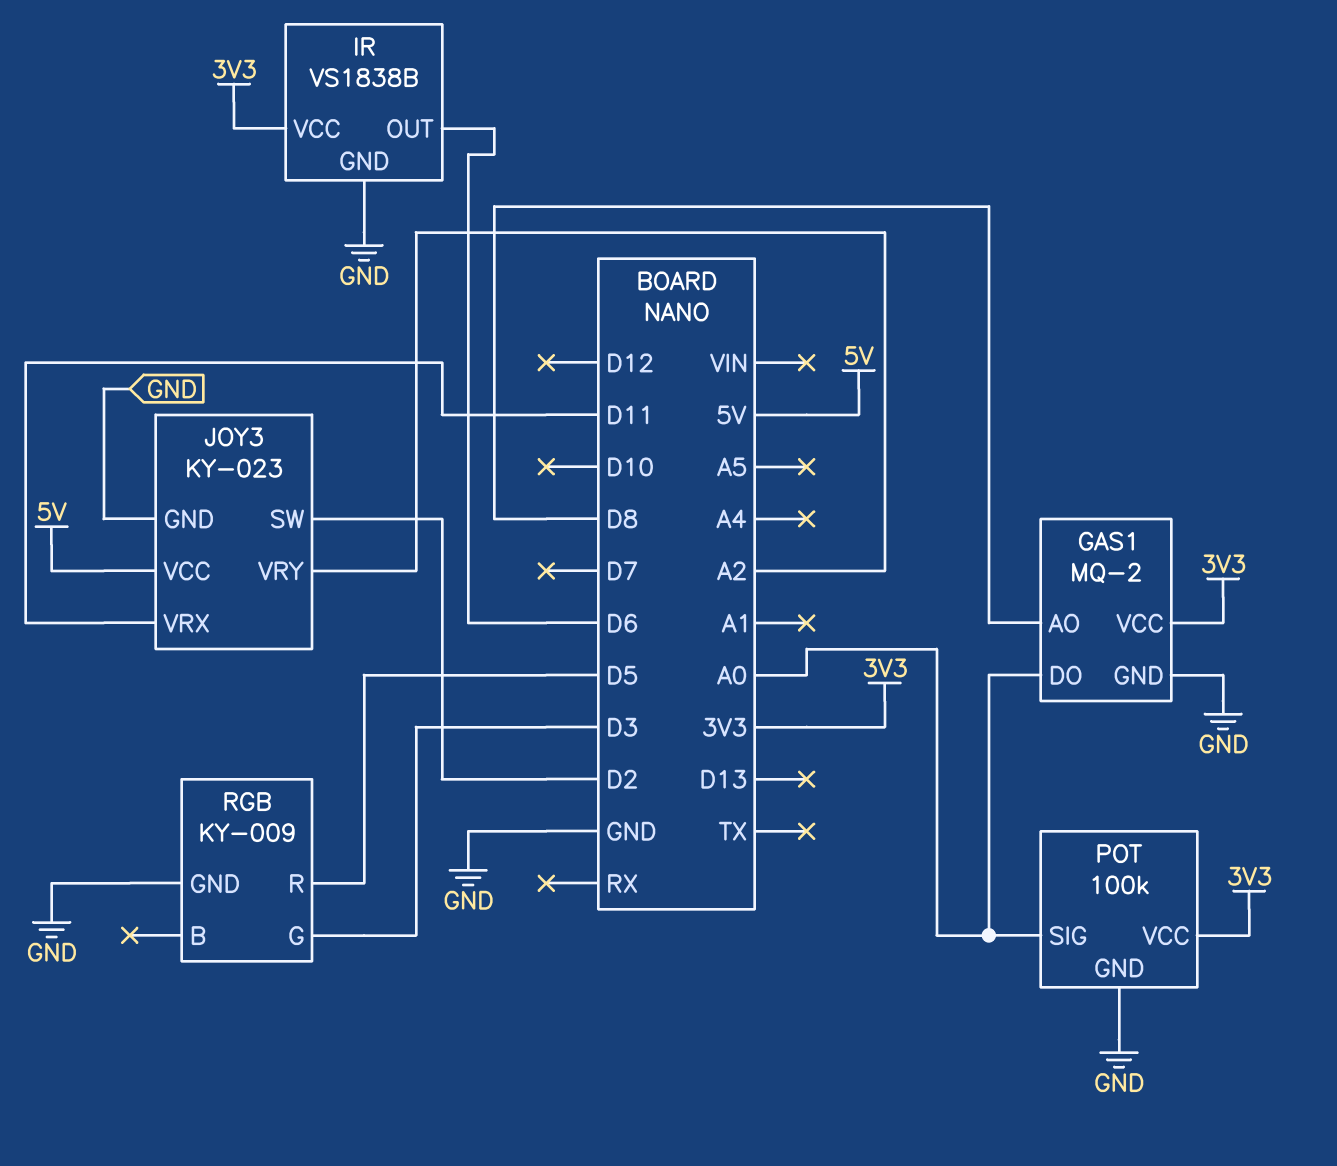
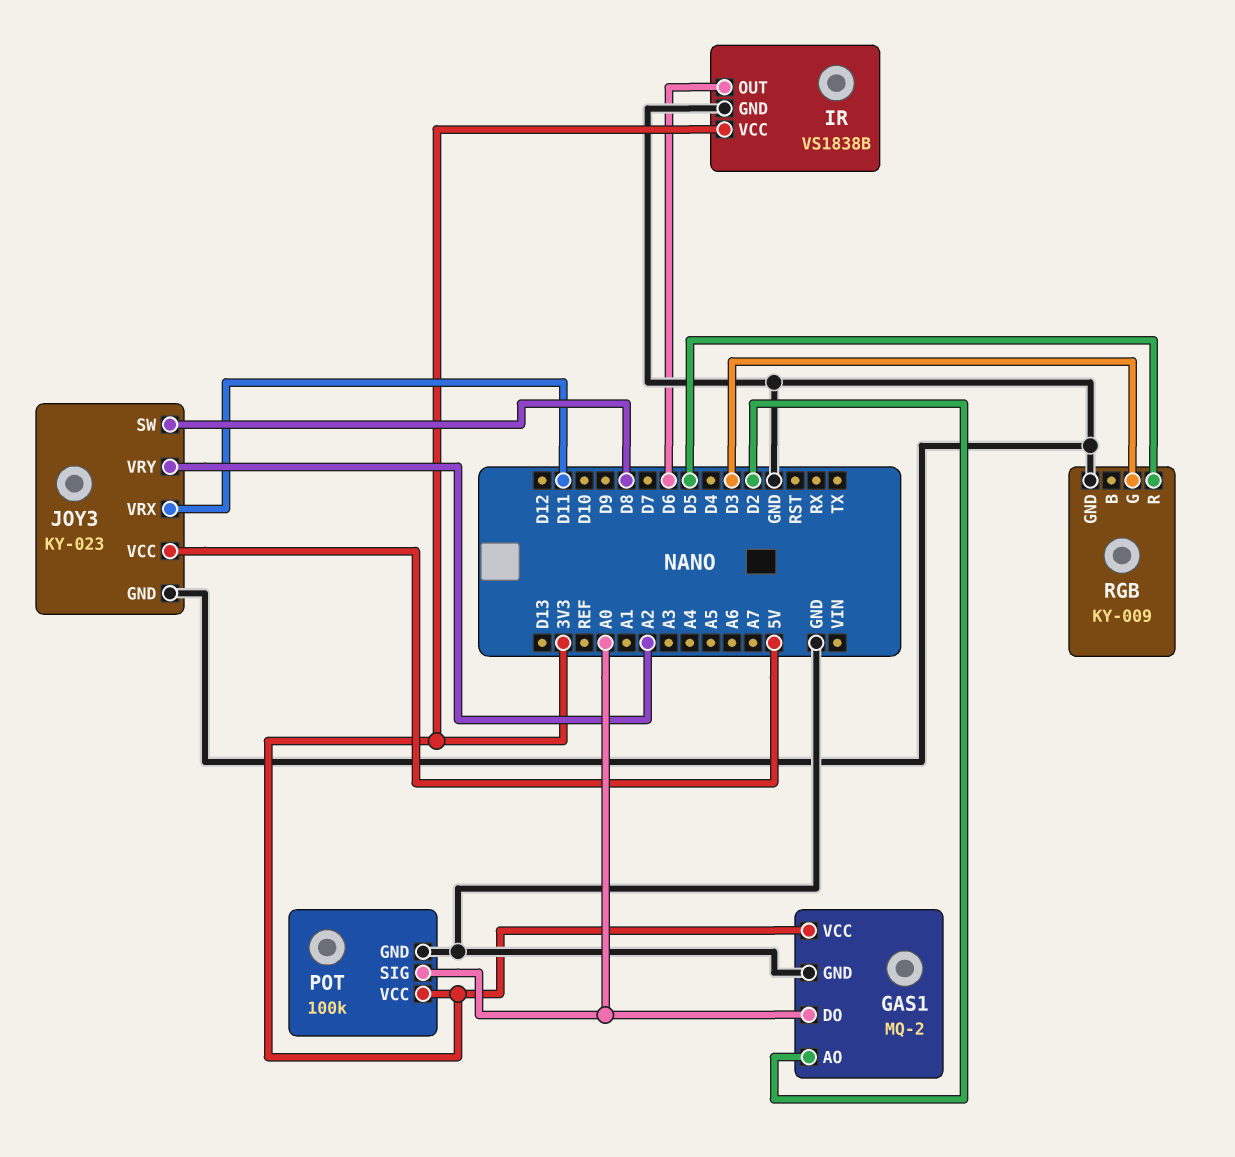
GAS1 pin AO: D8 -> D2
JOY3 pin SW: D2 -> D8

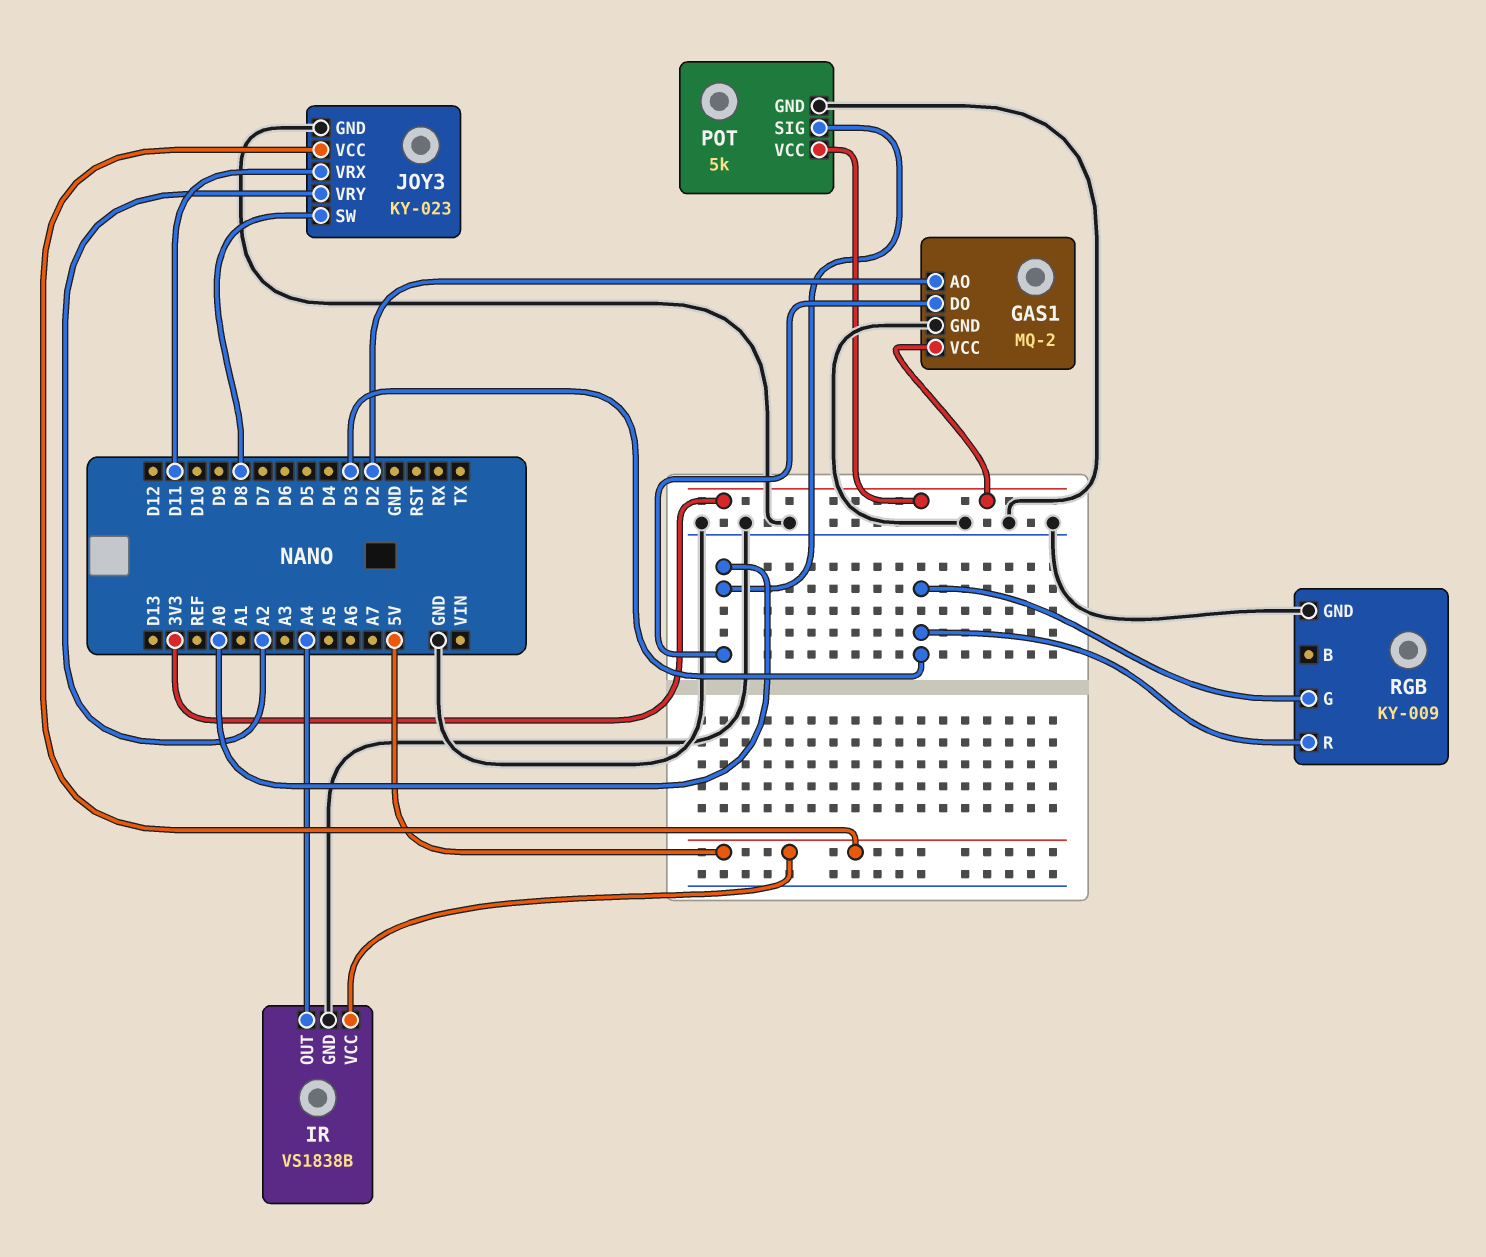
IR pin OUT: D6 -> A4
IR pin VCC: 3V3 -> 5V
POT: 100k -> 5k
RGB pin R: D5 -> D3

